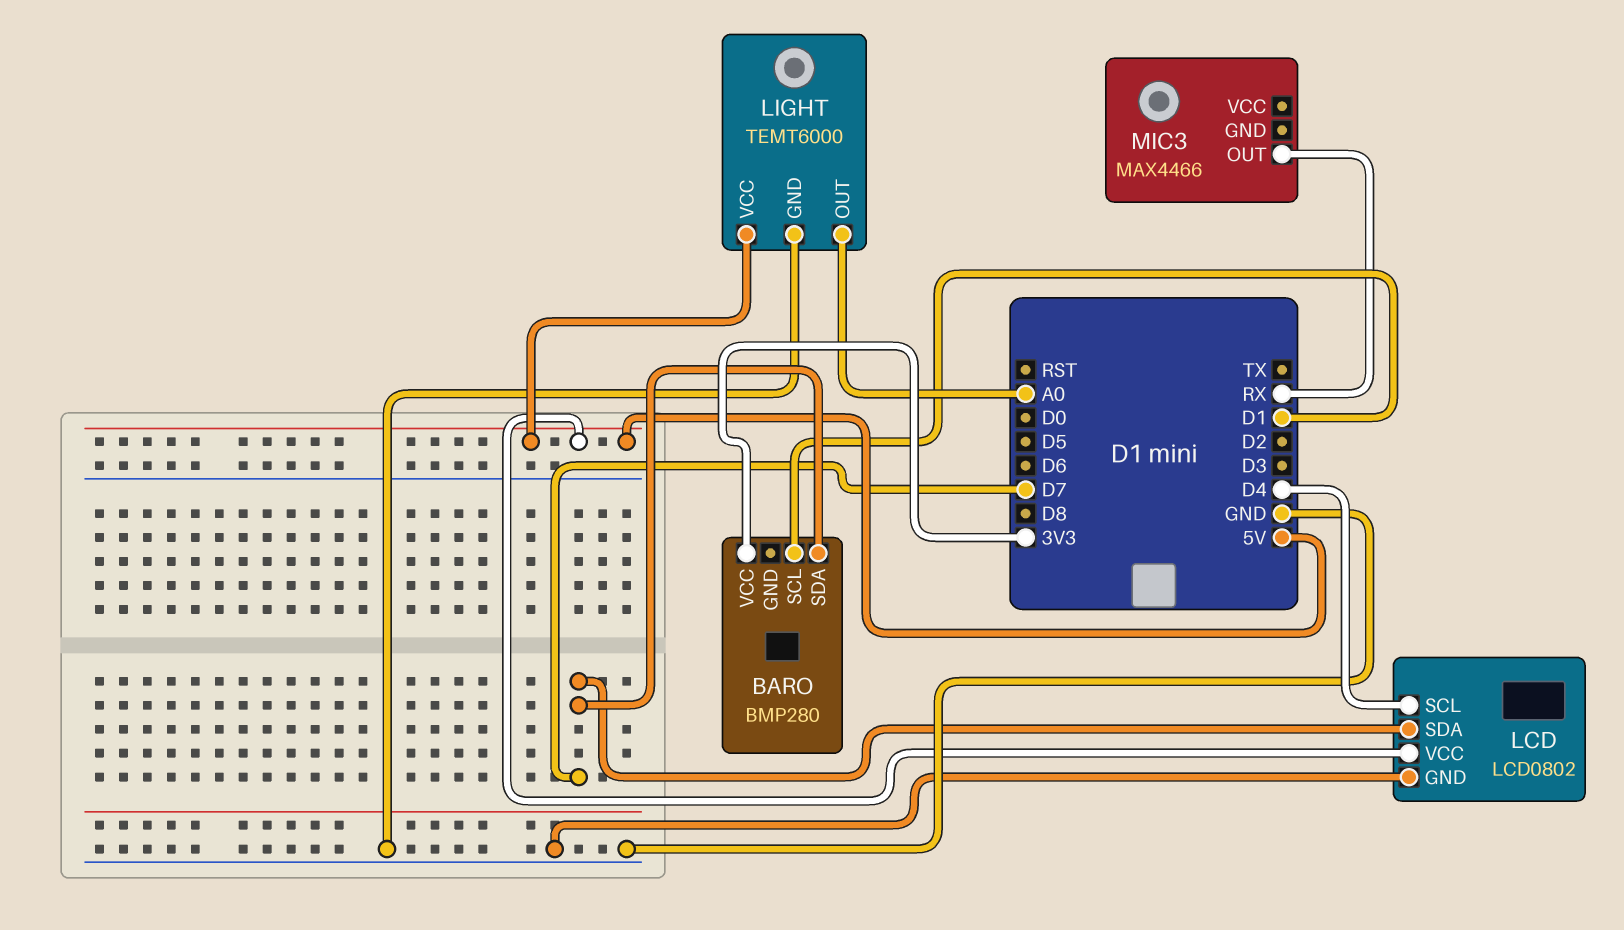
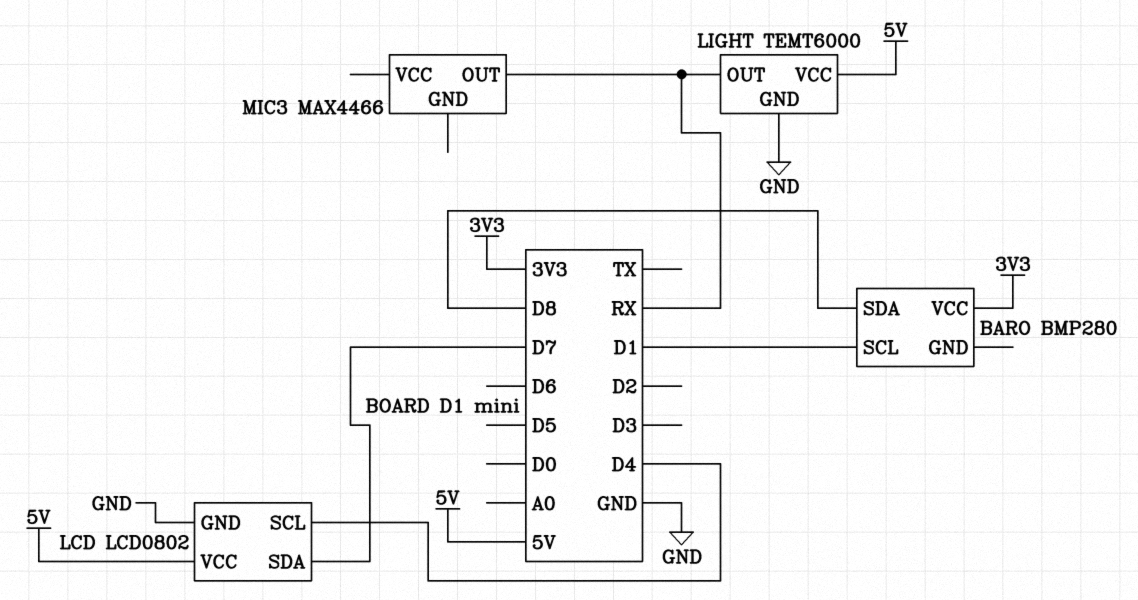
BARO pin SDA: D7 -> D8
LIGHT pin OUT: A0 -> RX

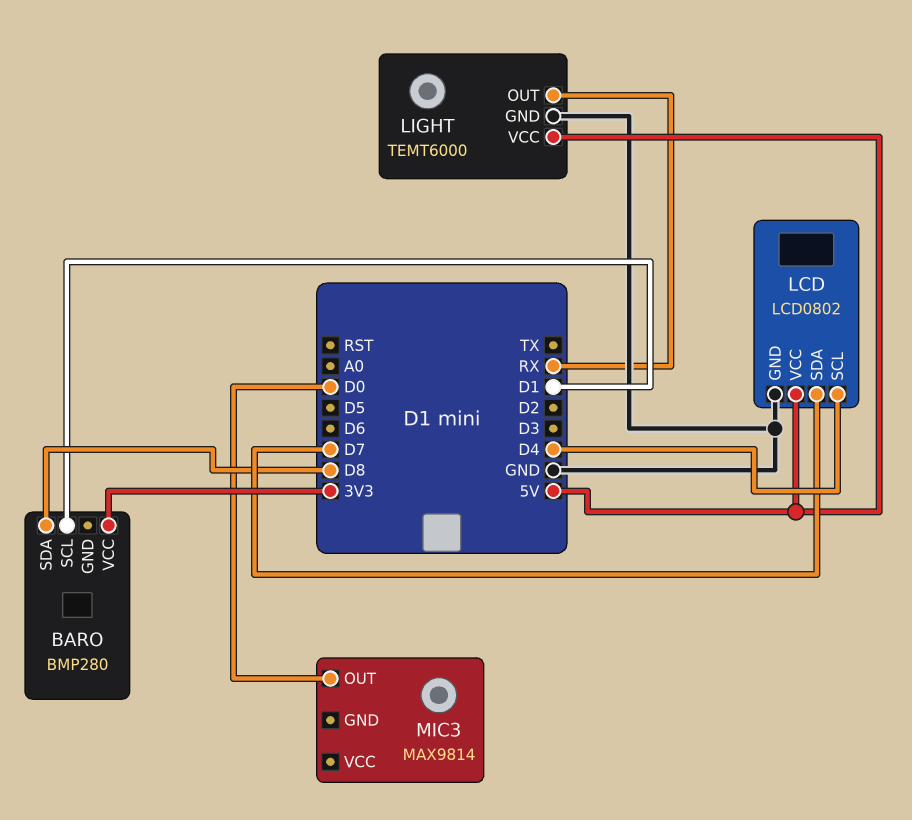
MIC3: MAX4466 -> MAX9814
MIC3 pin OUT: RX -> D0

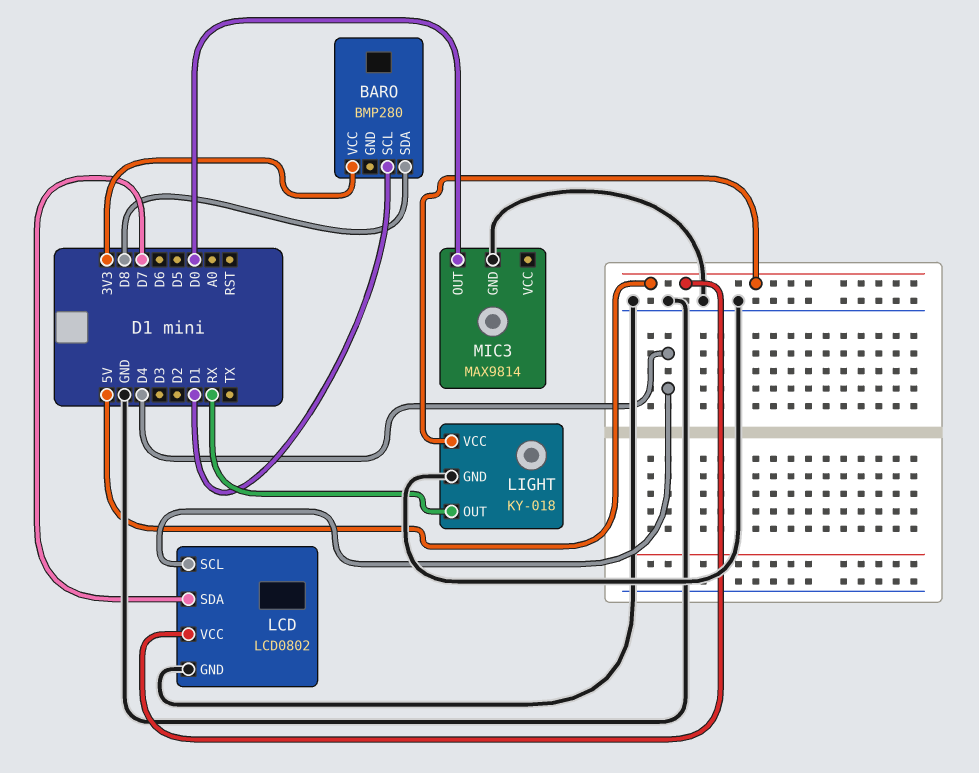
LIGHT: TEMT6000 -> KY-018
MIC3 pin GND: none -> GND

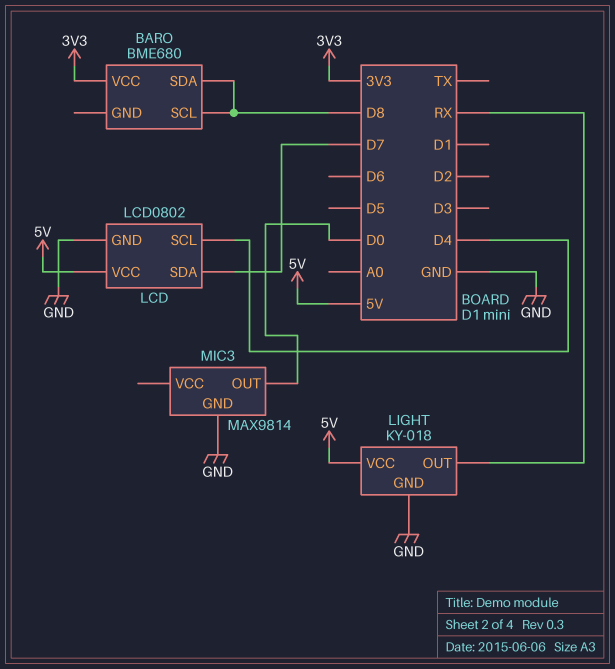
BARO: BMP280 -> BME680
BARO pin SCL: D1 -> D8

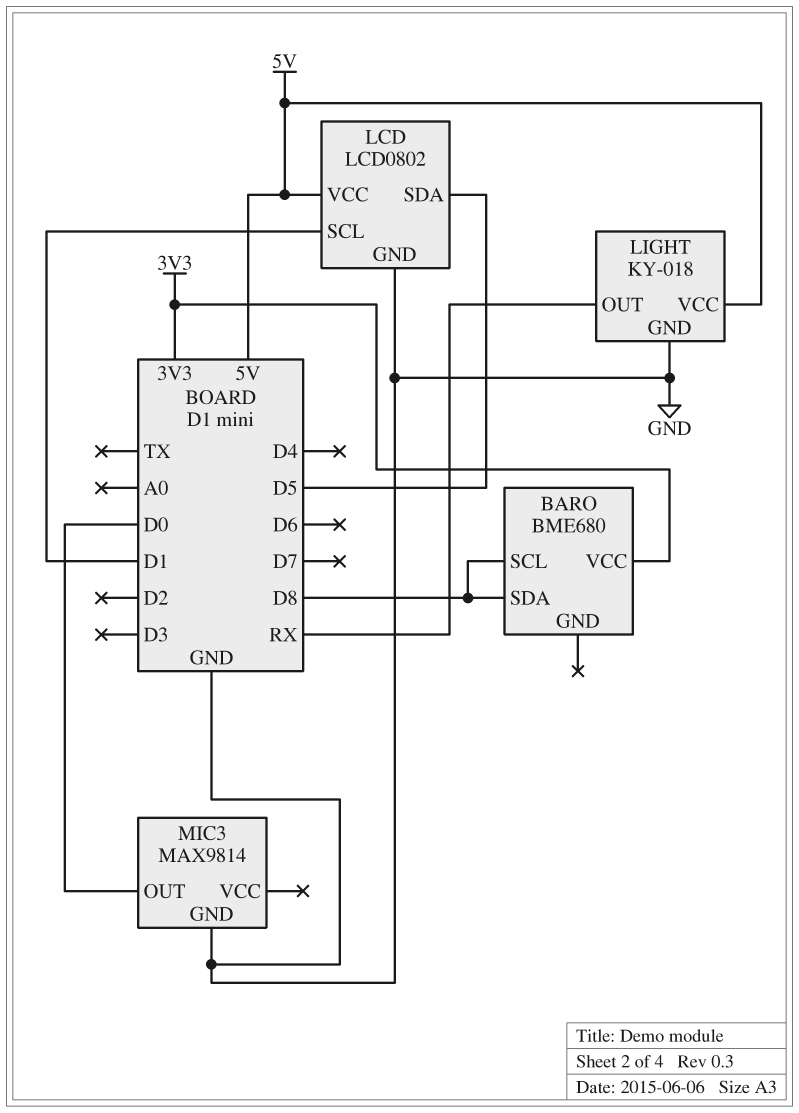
LCD pin SCL: D4 -> D1
LCD pin SDA: D7 -> D5

